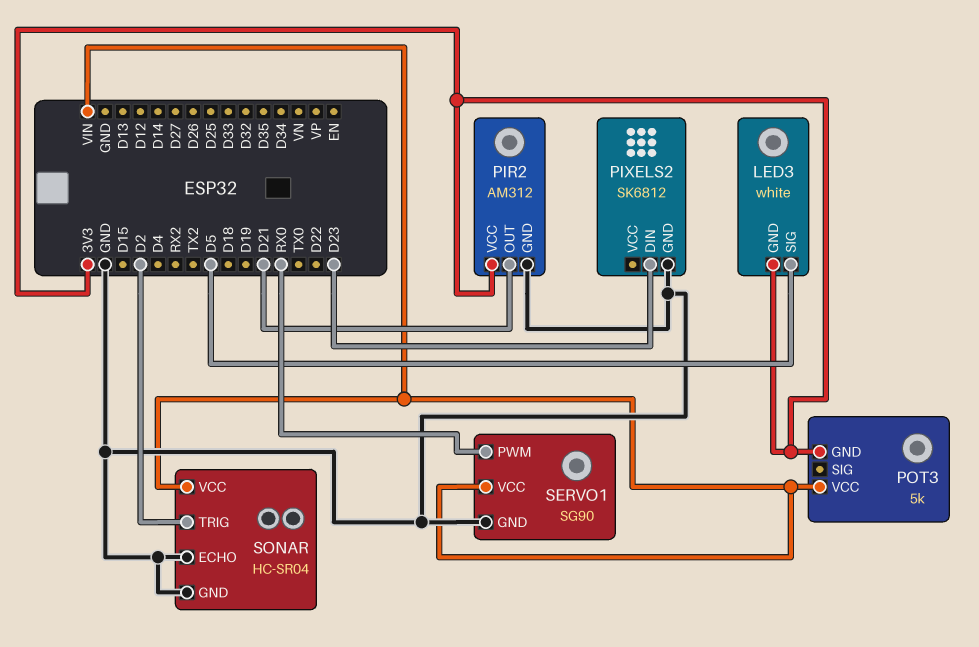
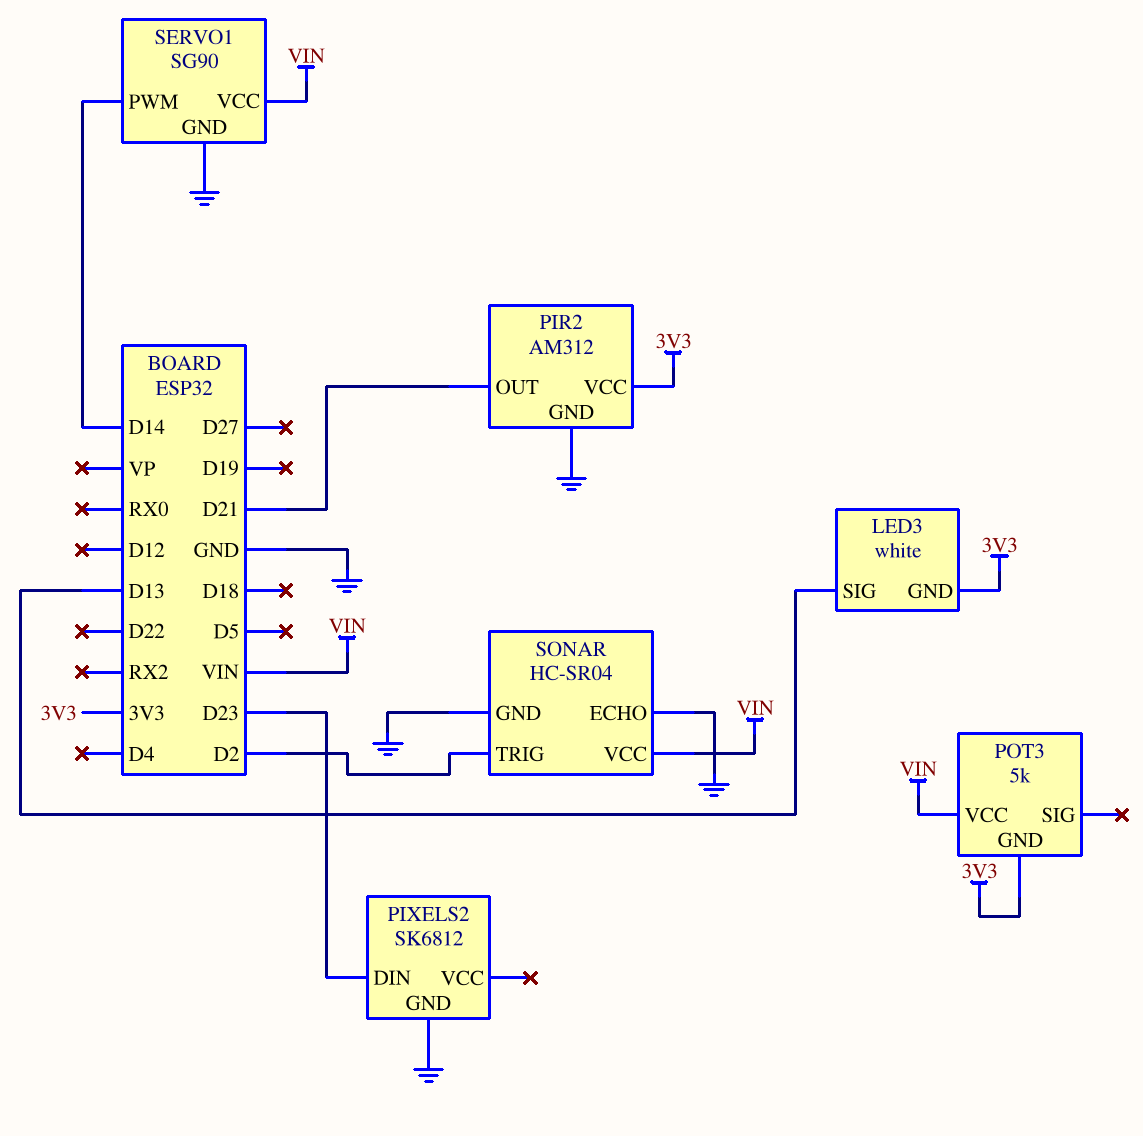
LED3 pin SIG: D5 -> D13
SERVO1 pin PWM: RX0 -> D14

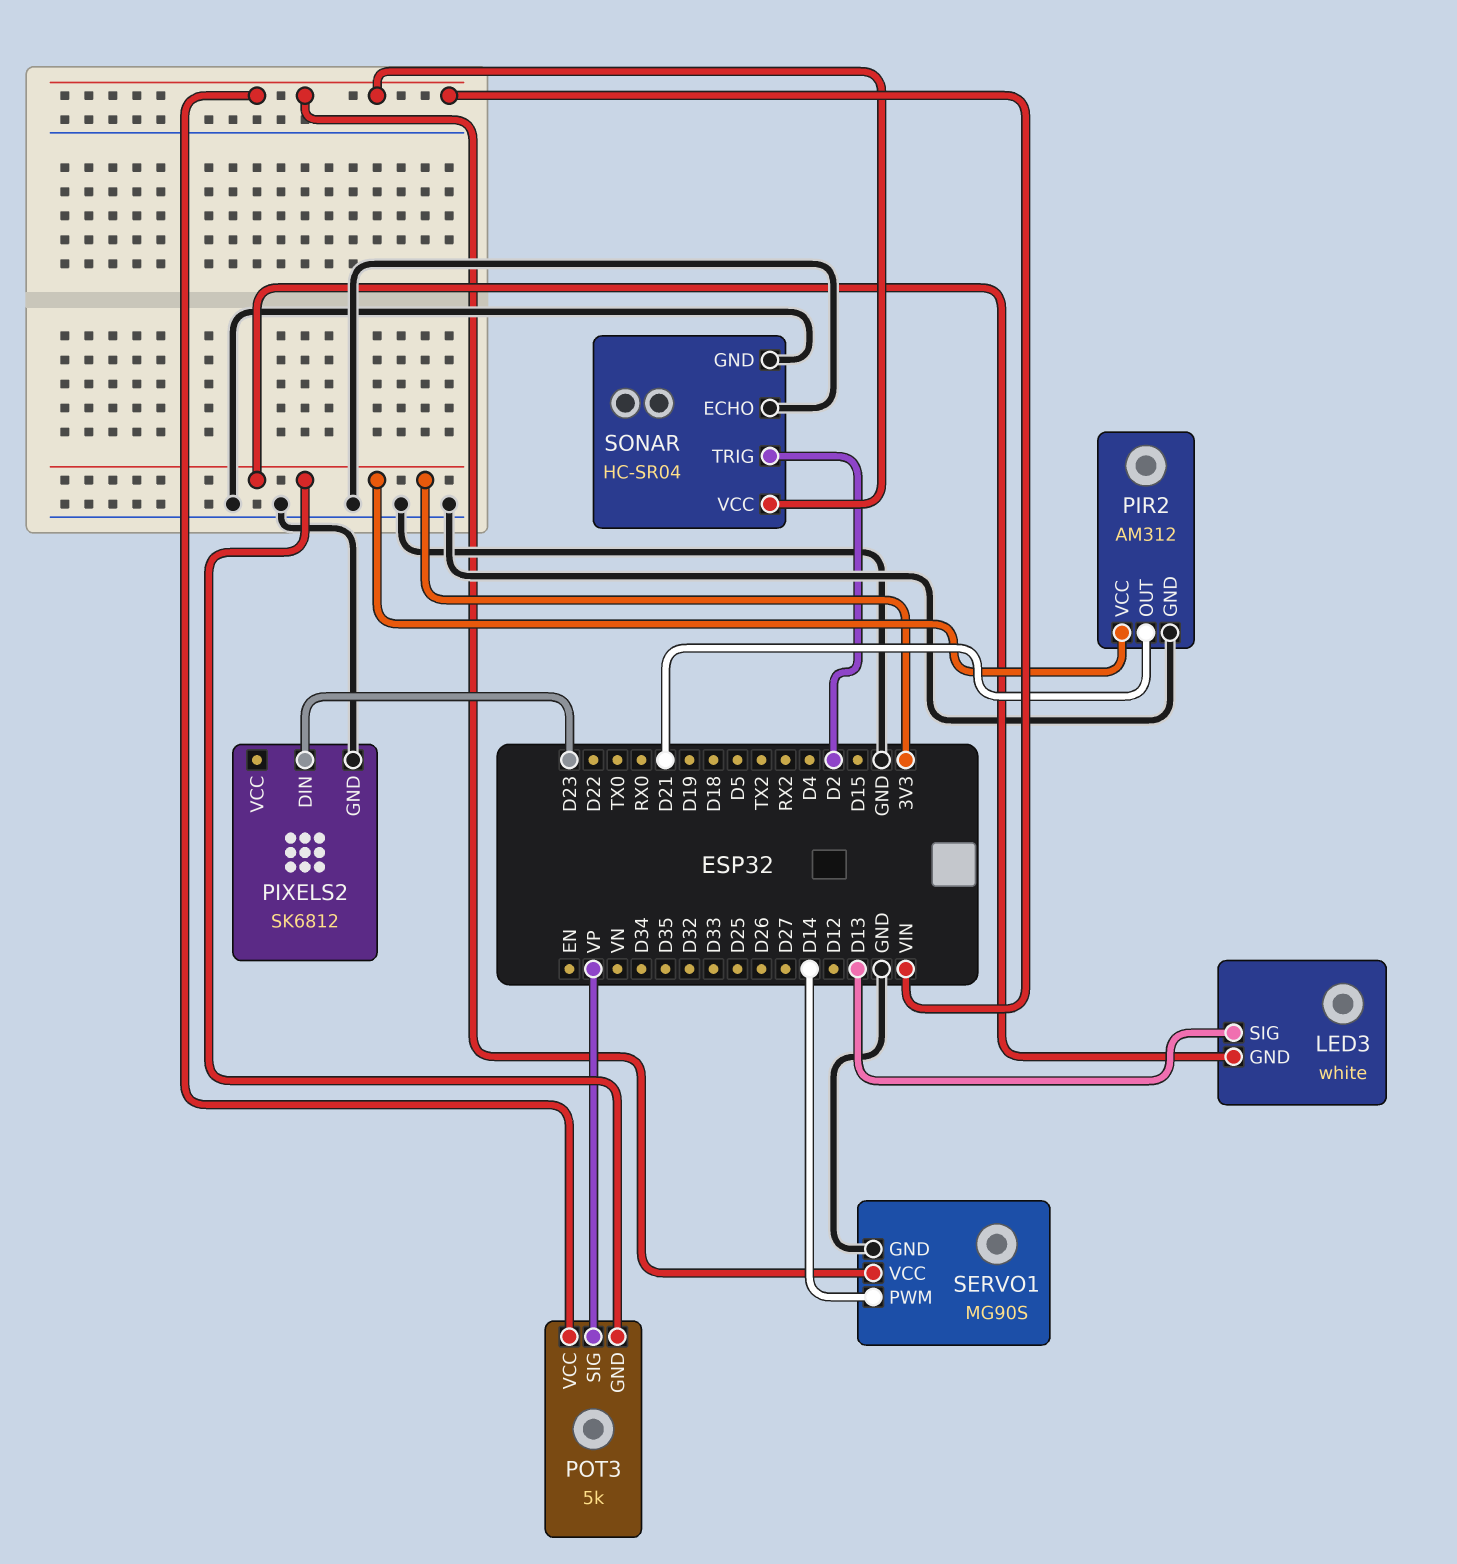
POT3 pin SIG: none -> VP
SERVO1: SG90 -> MG90S

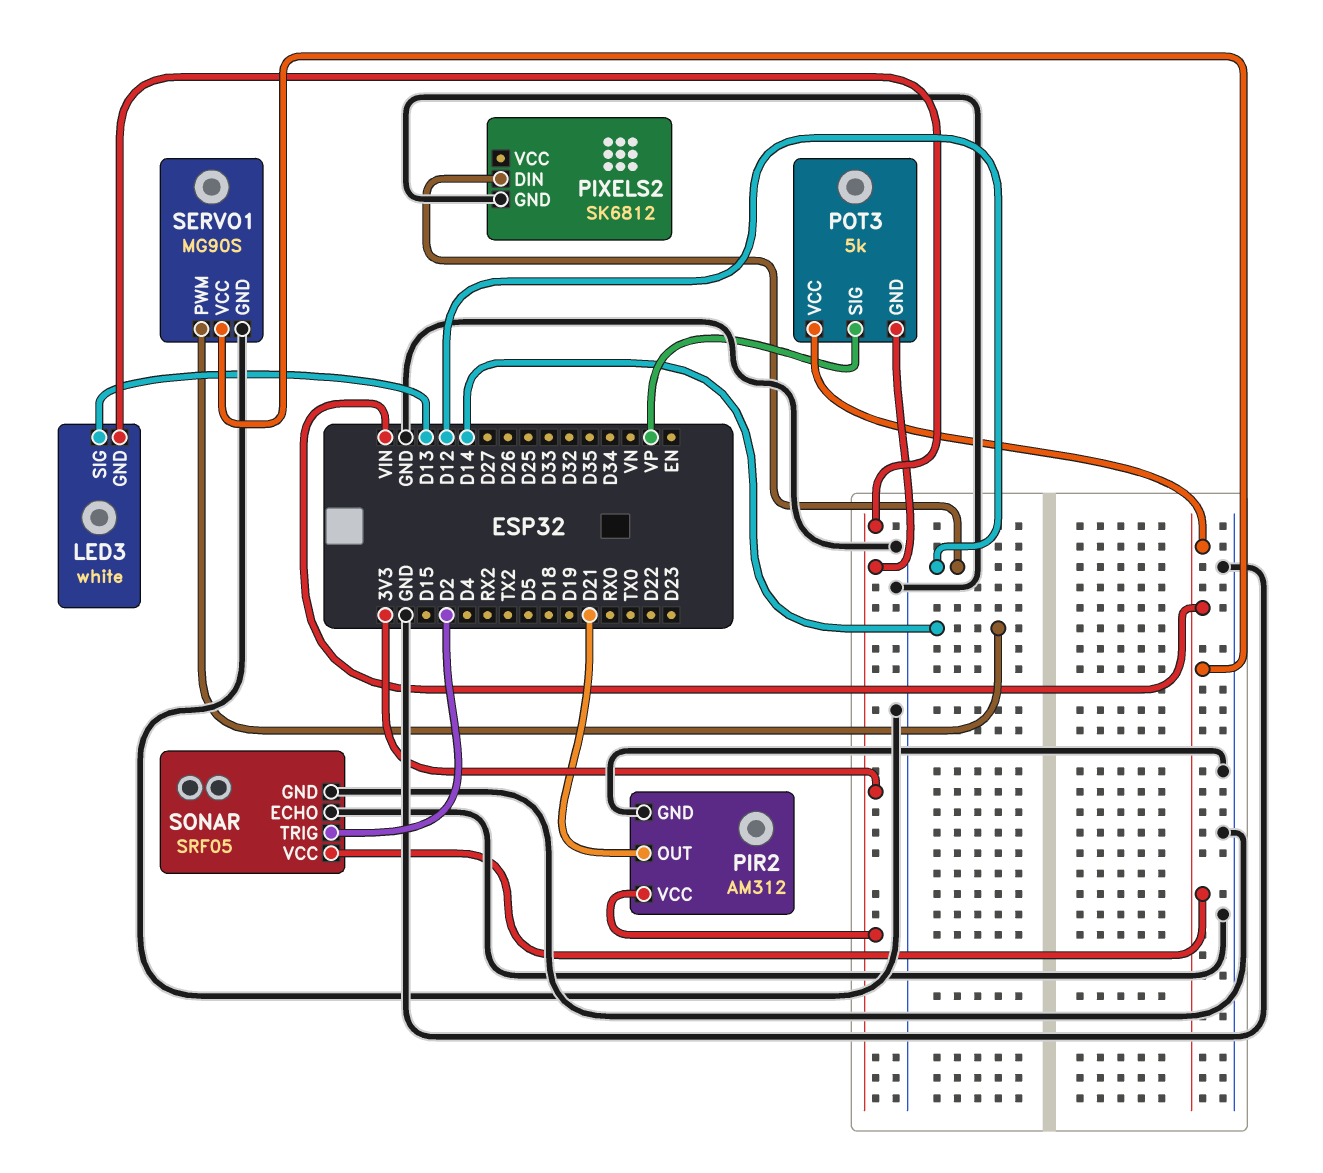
PIXELS2 pin DIN: D23 -> D12
SONAR: HC-SR04 -> SRF05

